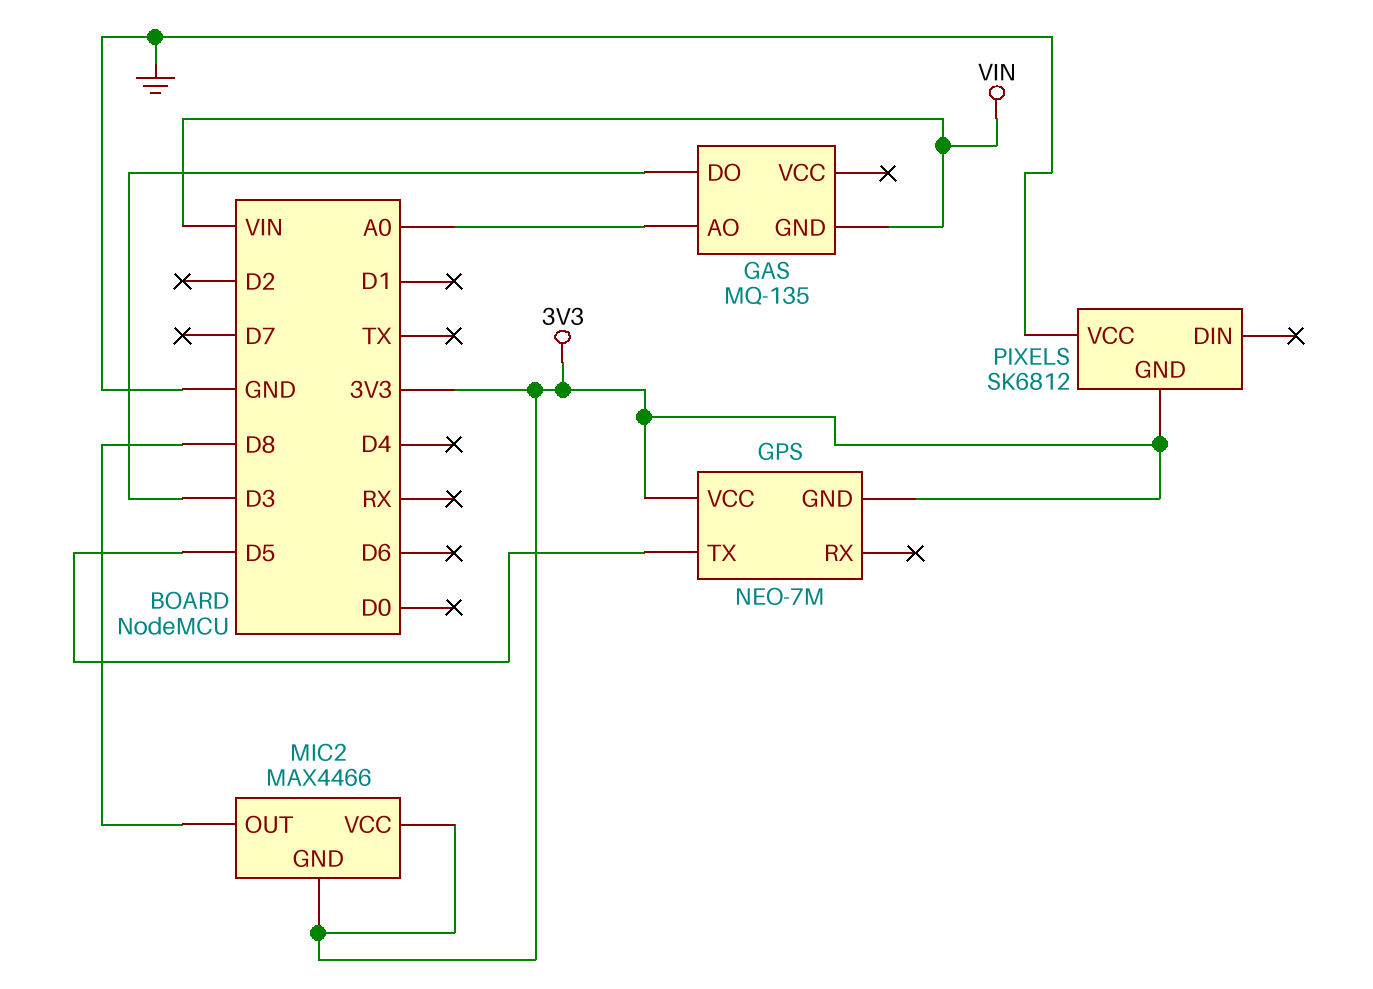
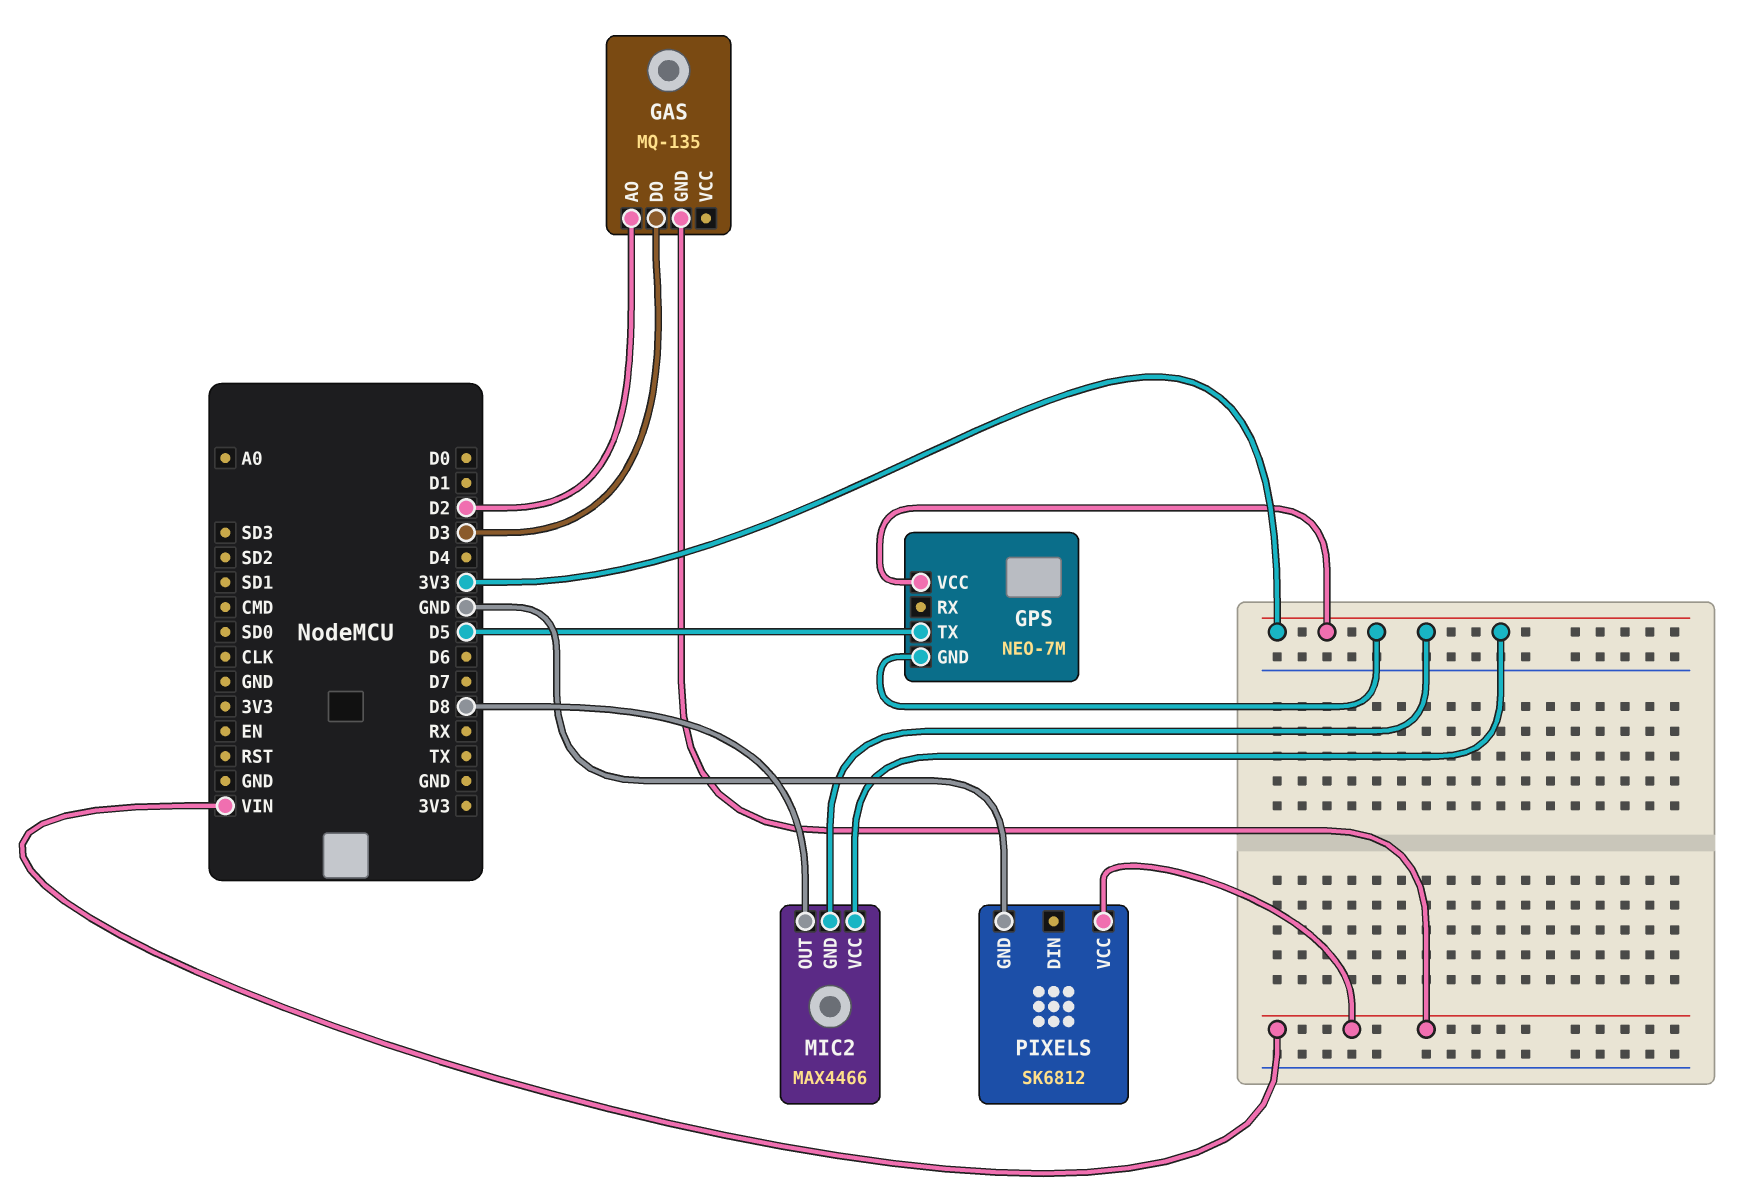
GAS pin AO: A0 -> D2
PIXELS pin GND: 3V3 -> GND
PIXELS pin VCC: GND -> VIN

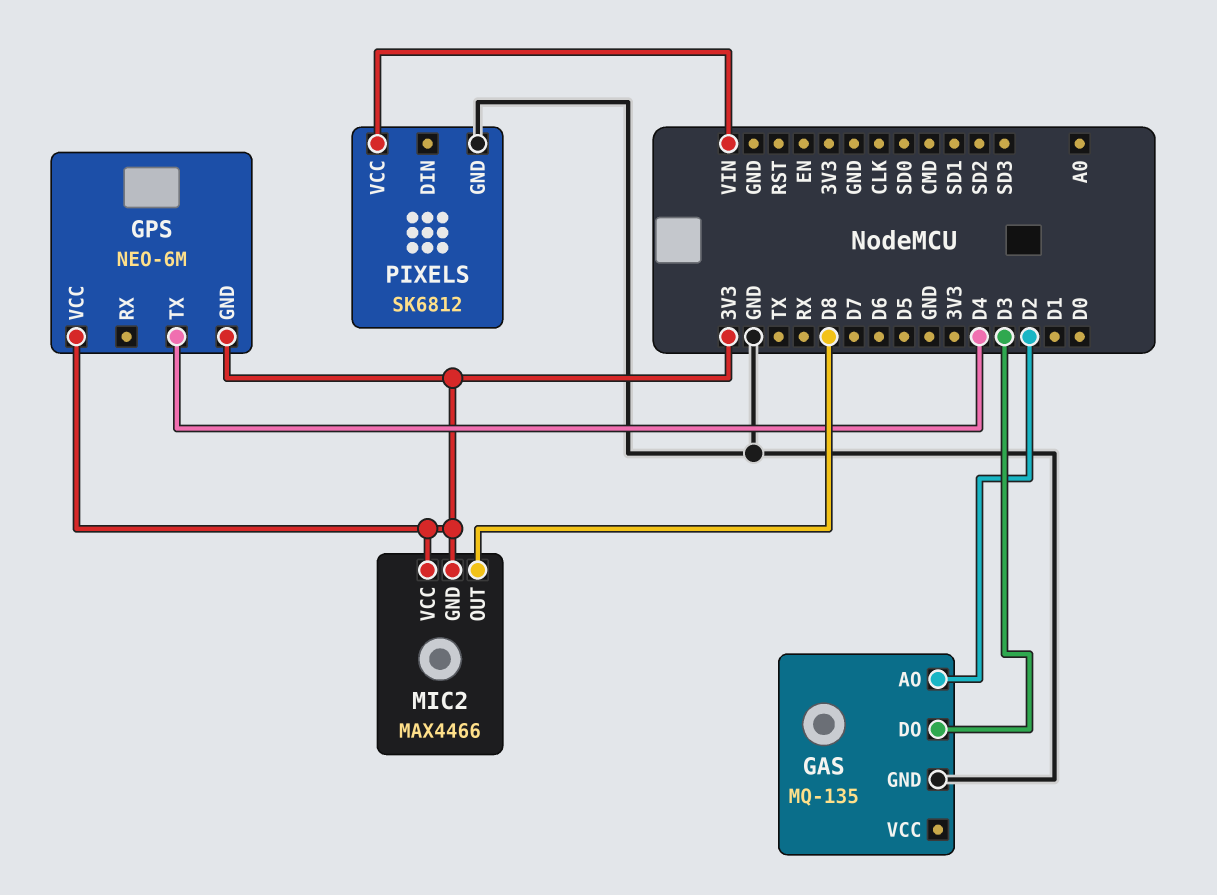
GAS pin GND: VIN -> GND
GPS: NEO-7M -> NEO-6M
GPS pin TX: D5 -> D4

